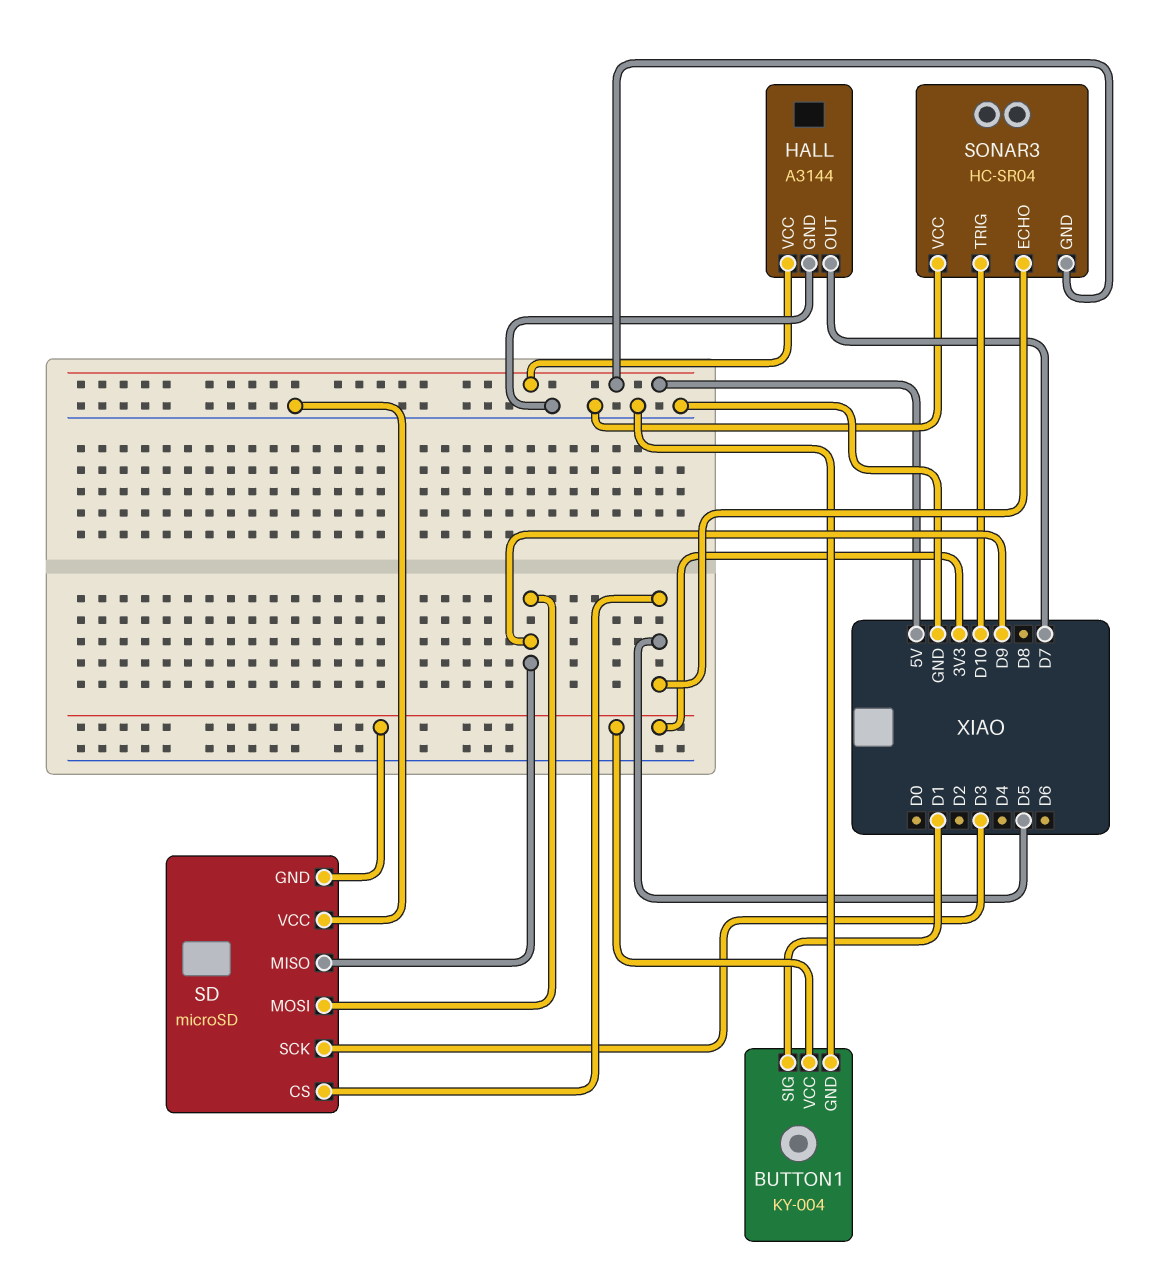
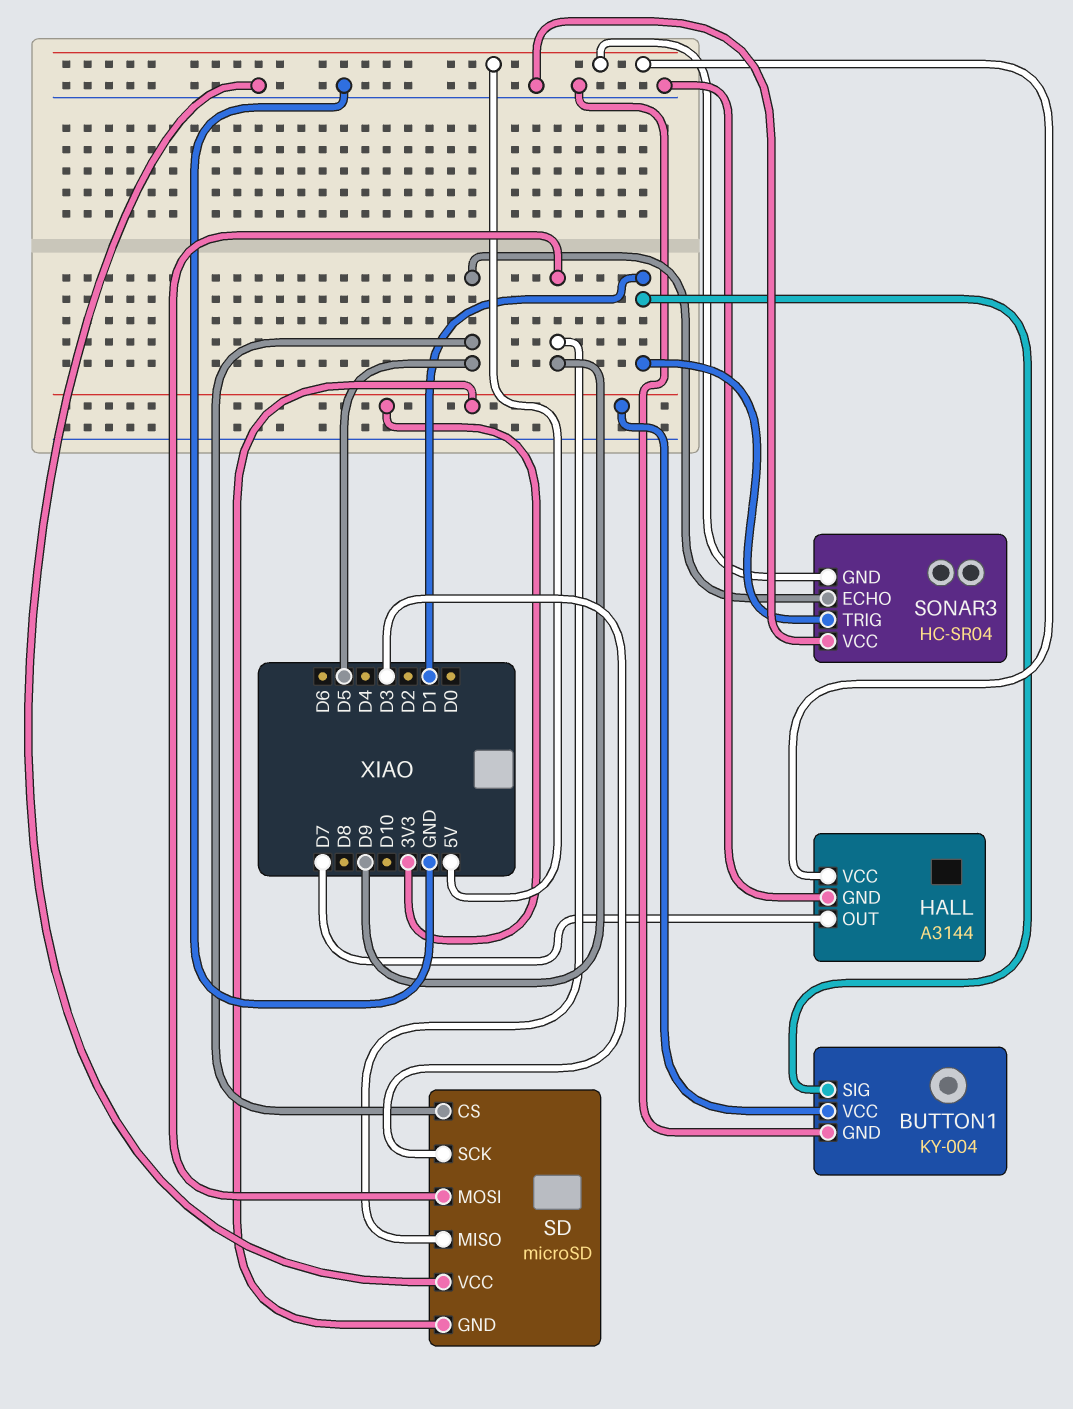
SONAR3 pin TRIG: D10 -> D1

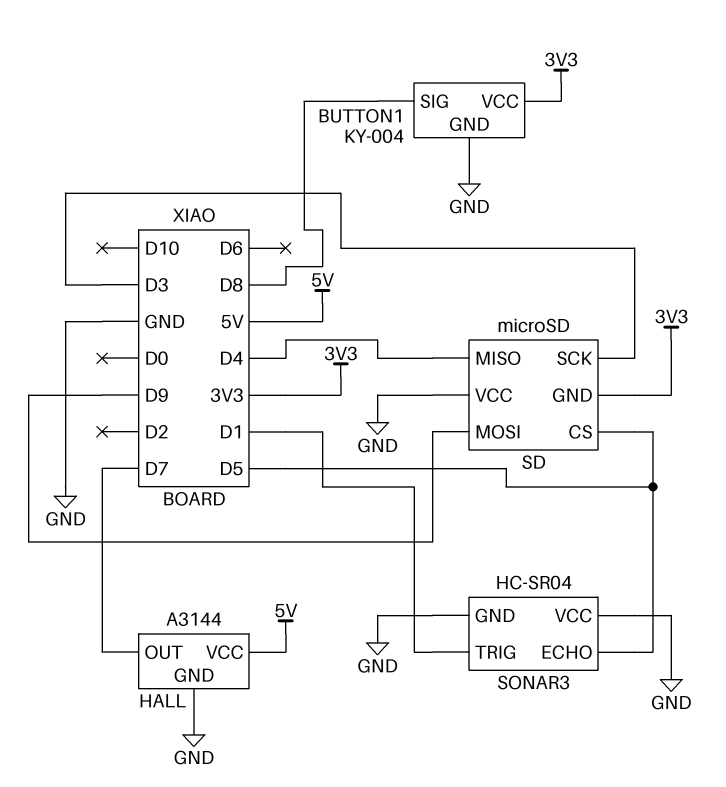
BUTTON1 pin SIG: D1 -> D8
SD pin MISO: D9 -> D4
SONAR3 pin GND: 5V -> GND

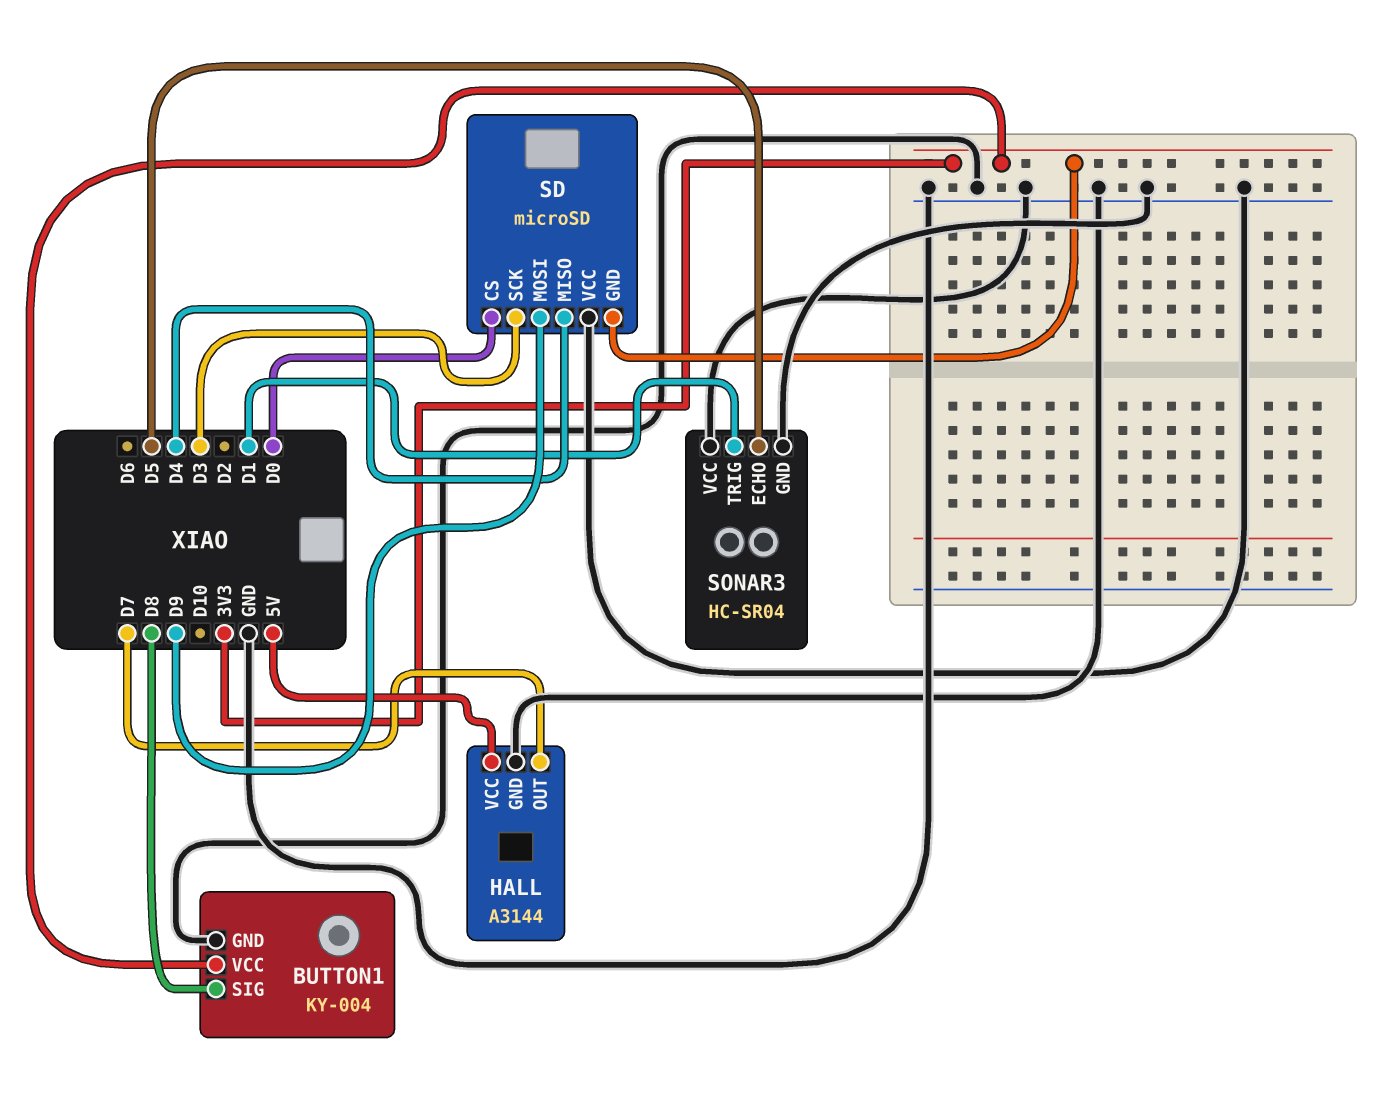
SD pin CS: D5 -> D0

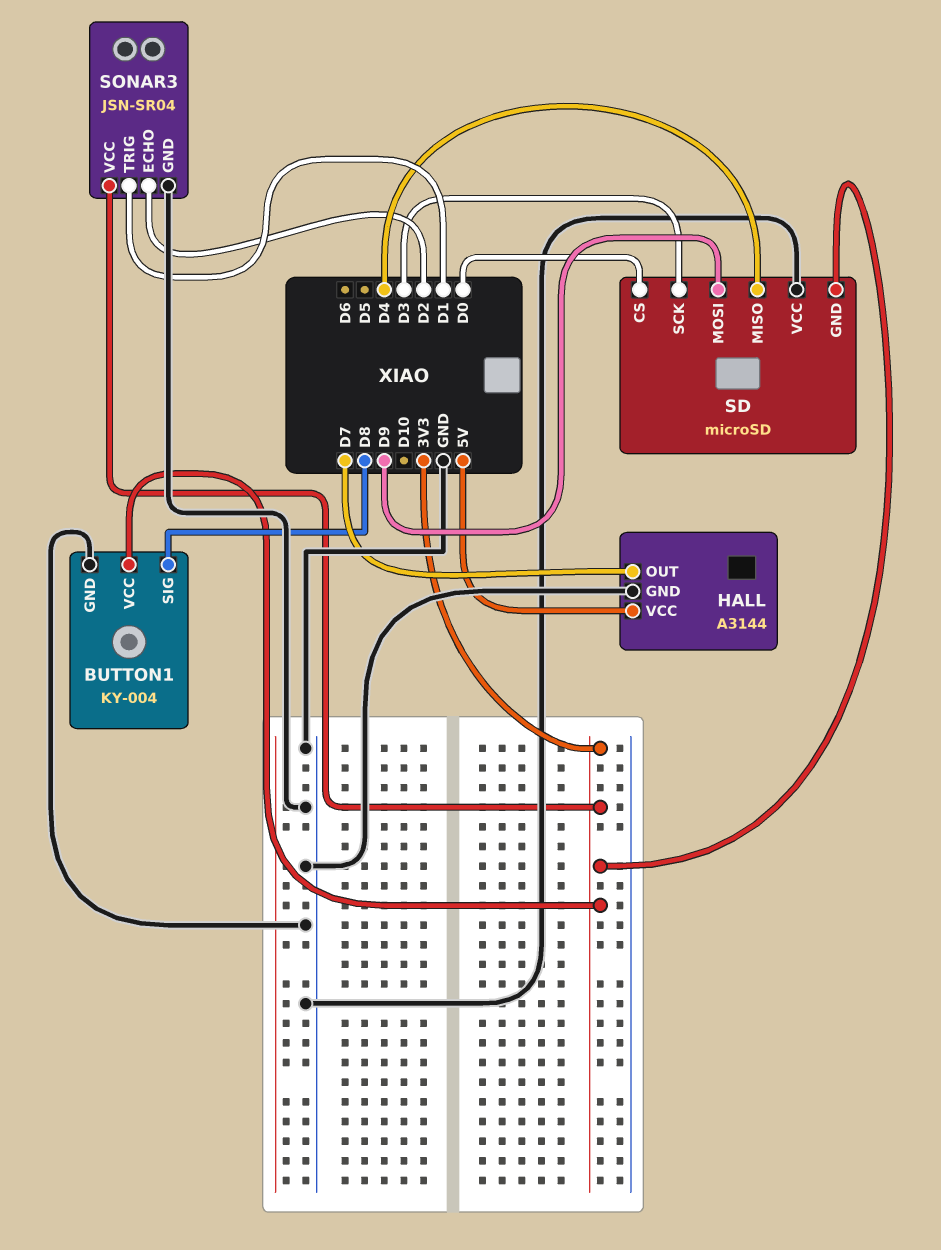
SONAR3: HC-SR04 -> JSN-SR04
SONAR3 pin ECHO: D5 -> D2
SONAR3 pin VCC: GND -> 3V3

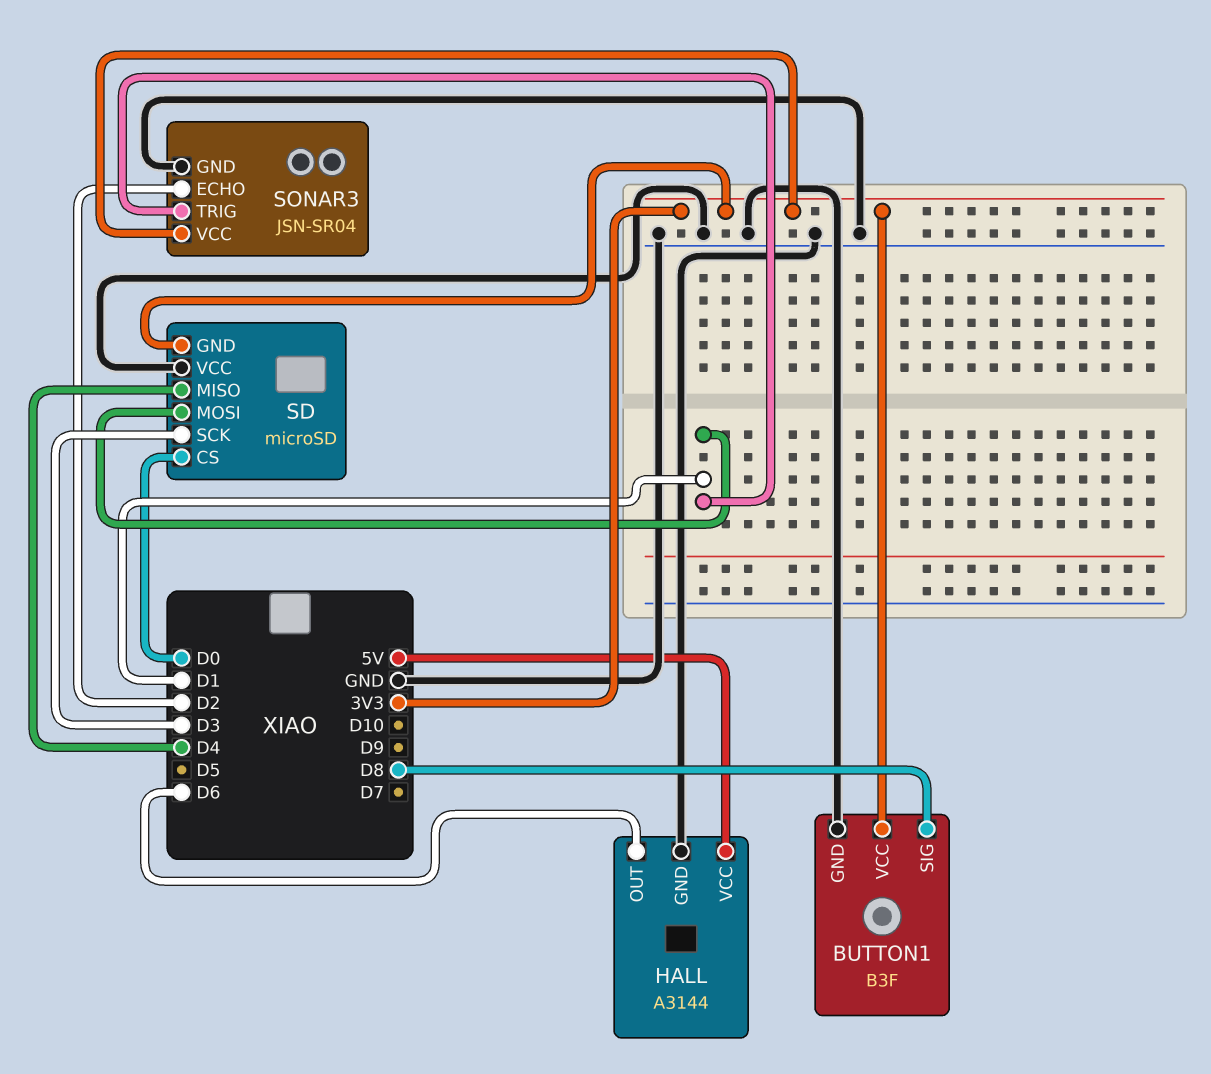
BUTTON1: KY-004 -> B3F
HALL pin OUT: D7 -> D6
SD pin MOSI: D9 -> D1

